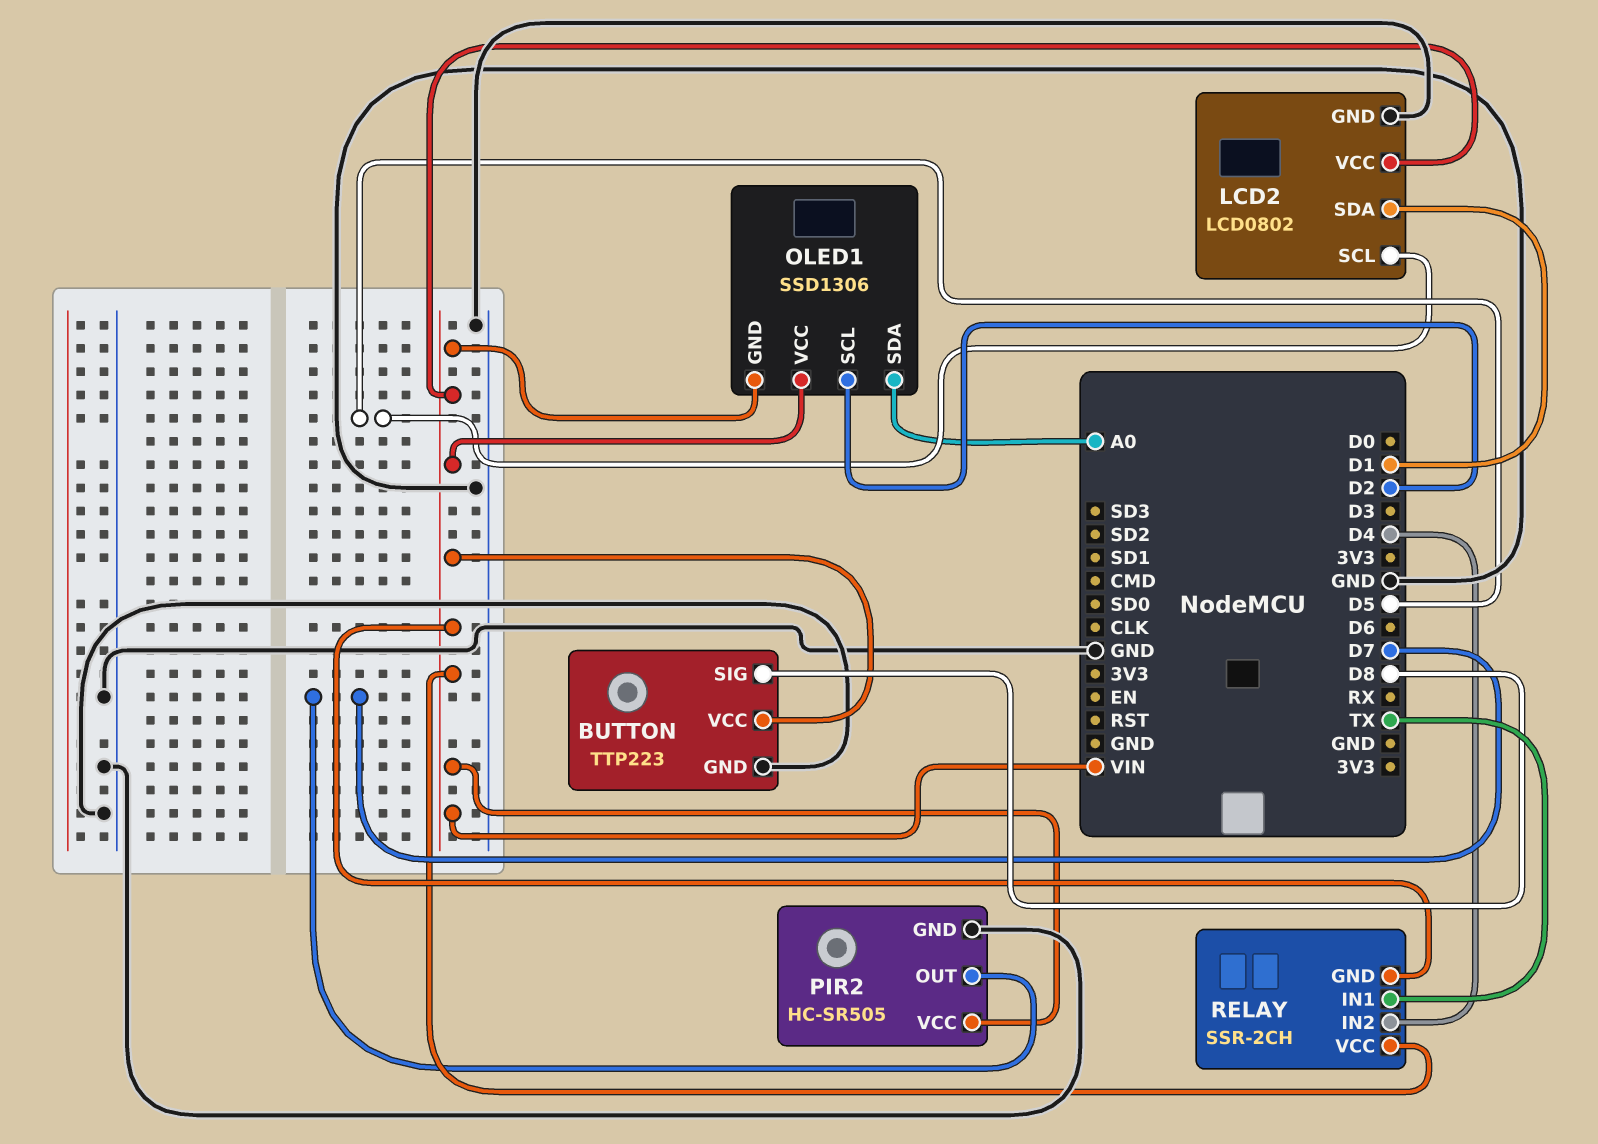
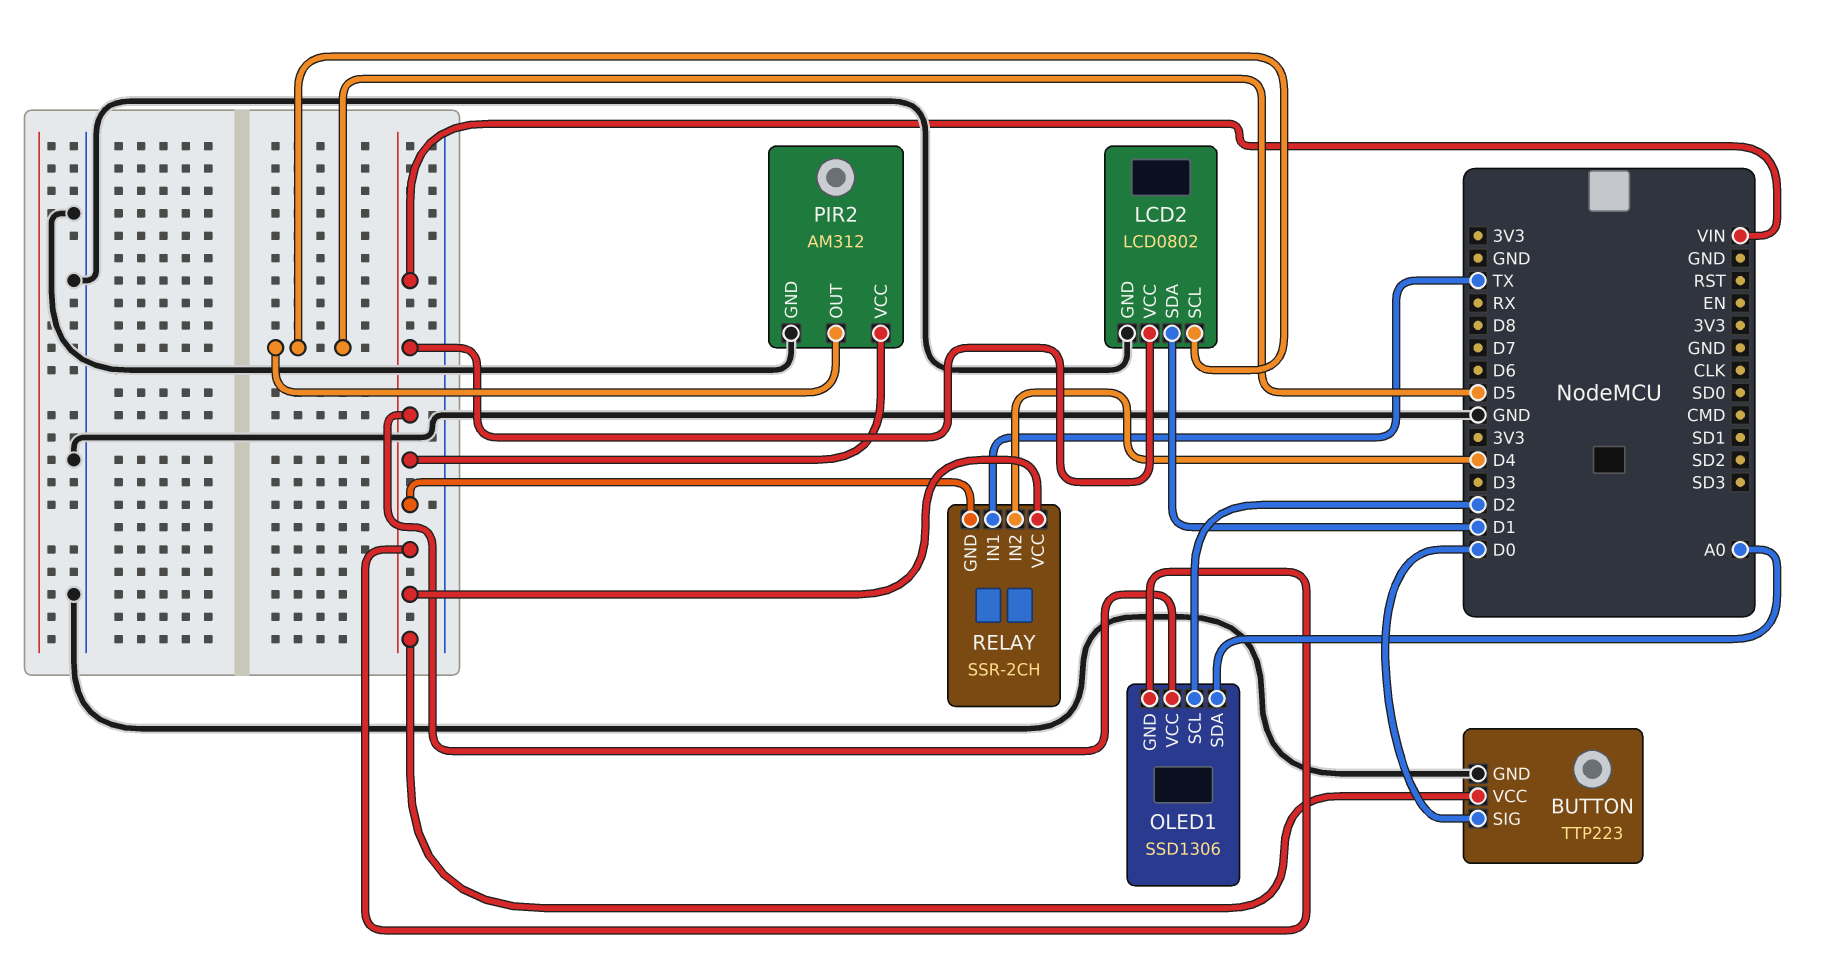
BUTTON pin SIG: D8 -> D0
PIR2: HC-SR505 -> AM312
PIR2 pin OUT: D7 -> D5

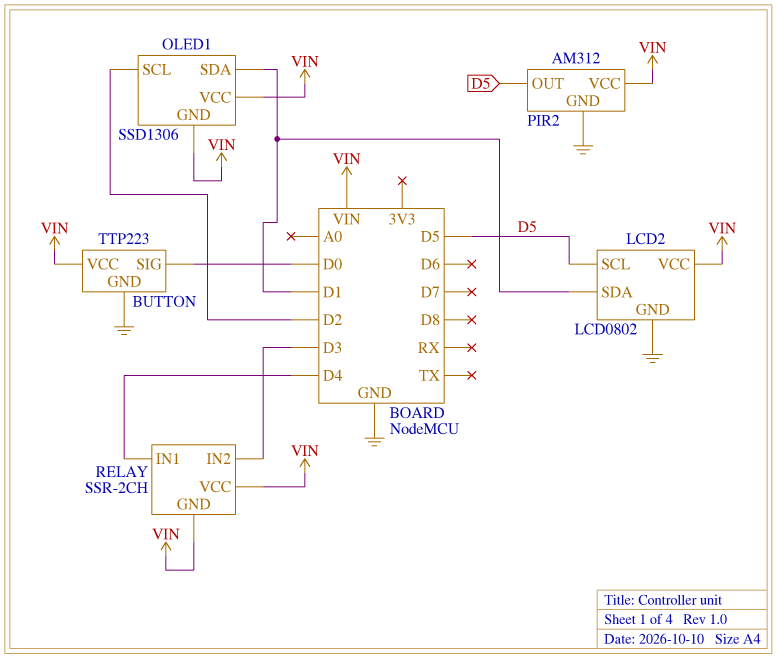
OLED1 pin SDA: A0 -> D1
RELAY pin IN1: TX -> D4
RELAY pin IN2: D4 -> D3

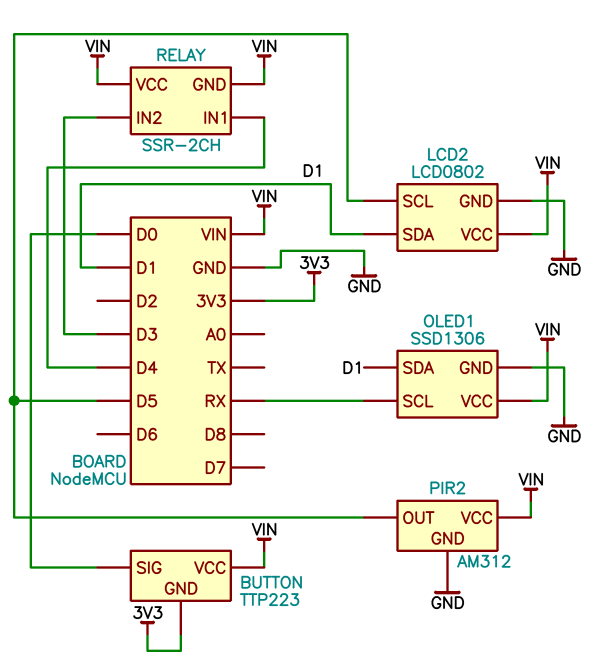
BUTTON pin GND: GND -> 3V3
OLED1 pin GND: VIN -> GND
OLED1 pin SCL: D2 -> RX

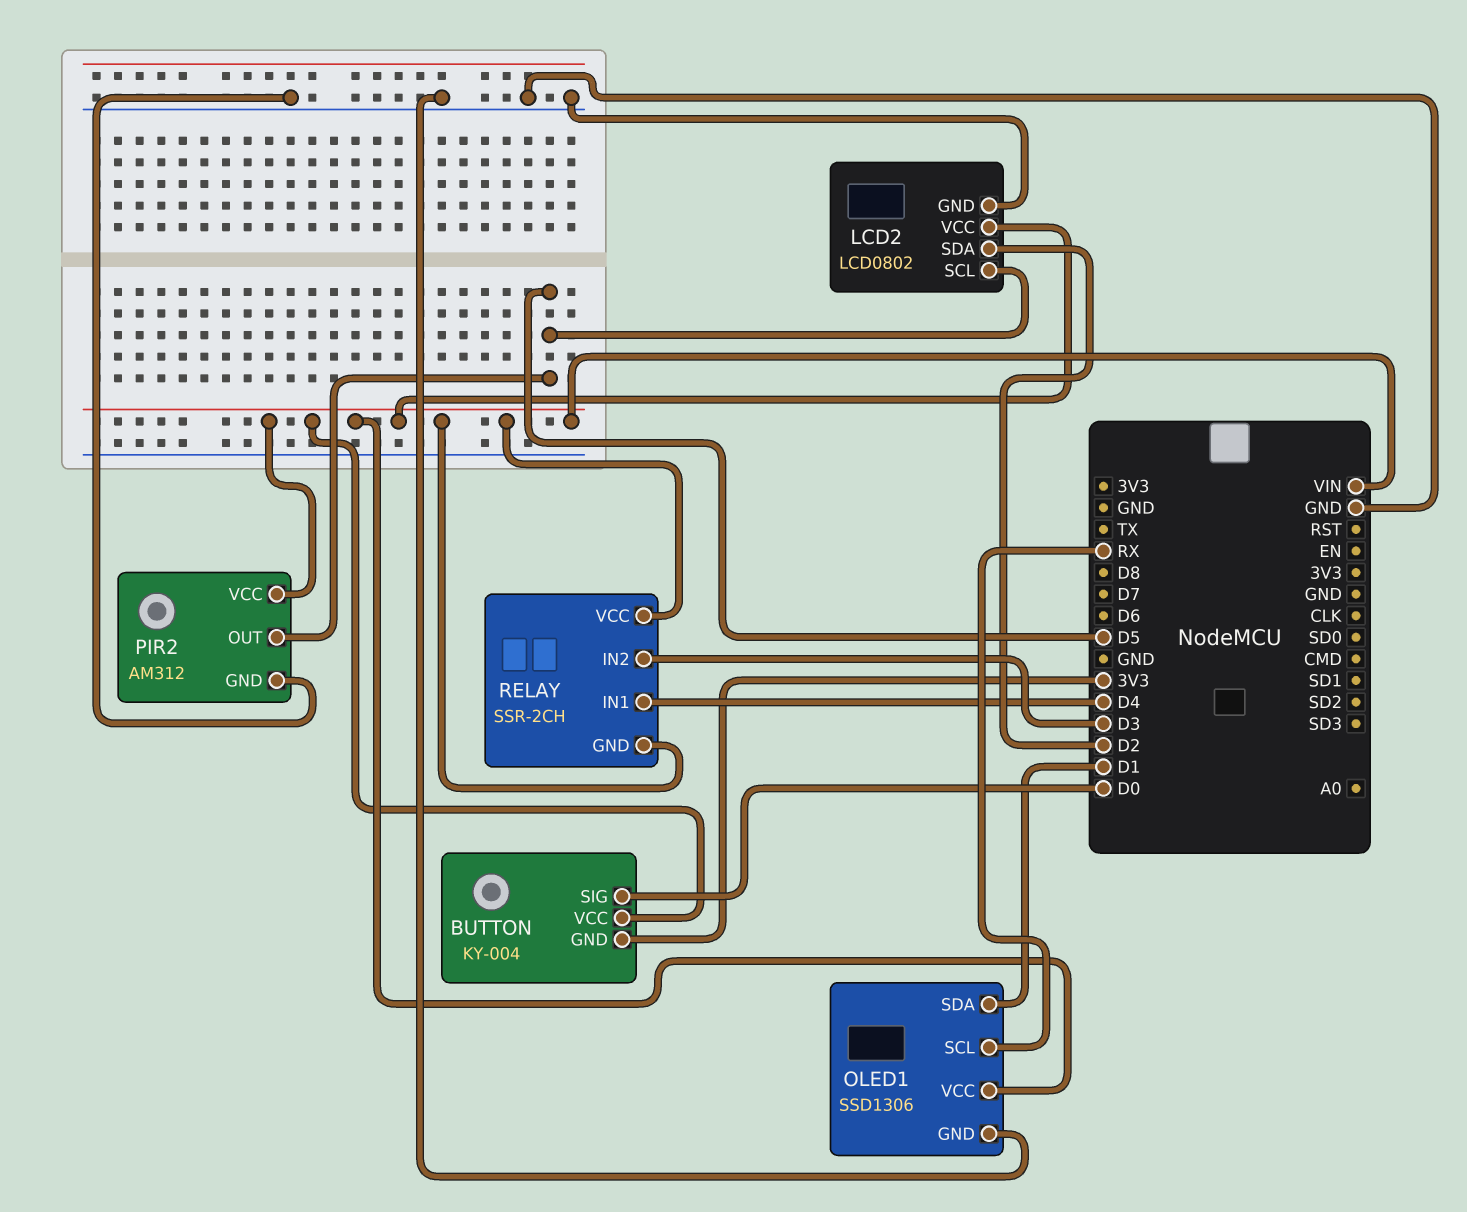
BUTTON: TTP223 -> KY-004
LCD2 pin SDA: D1 -> D2

